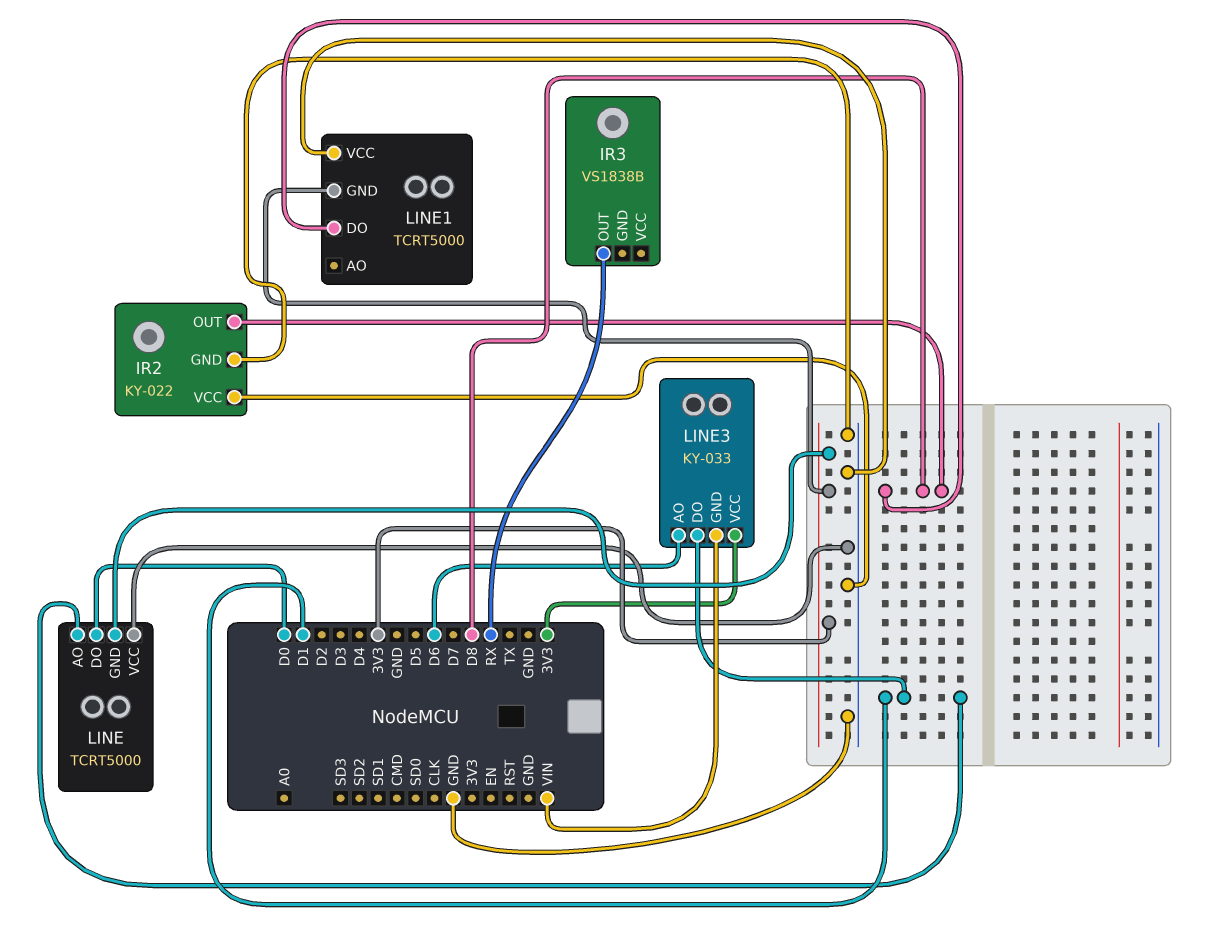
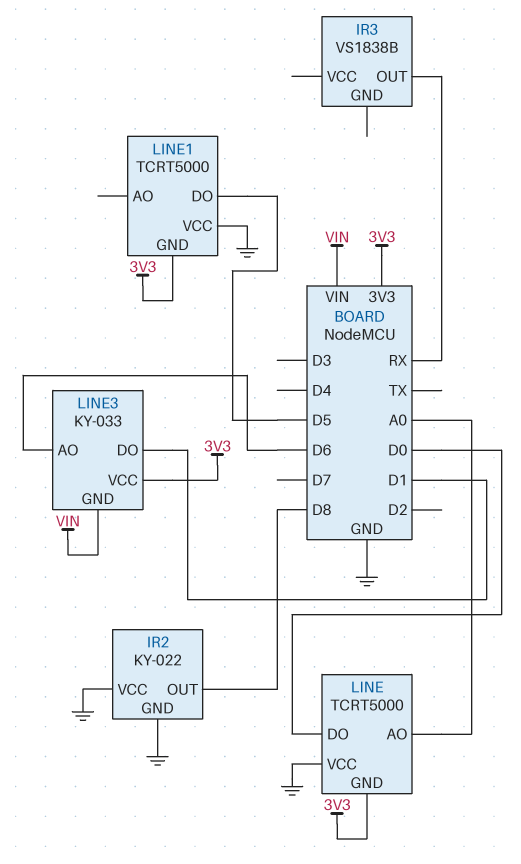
LINE pin AO: D1 -> A0
LINE1 pin DO: D8 -> D5

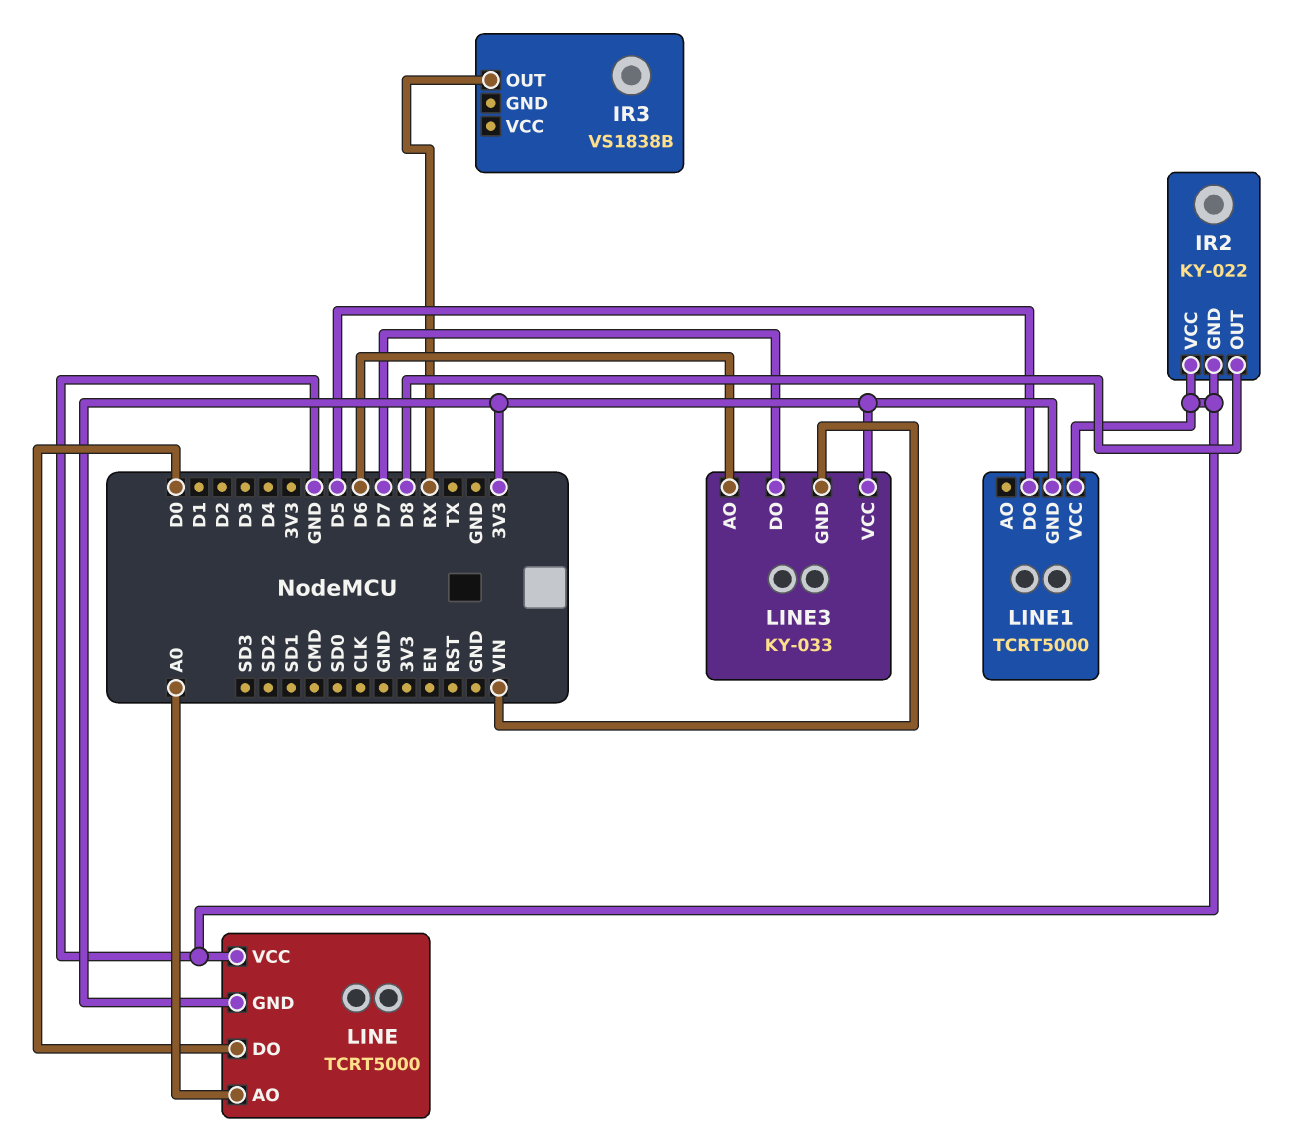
LINE3 pin DO: D1 -> D7

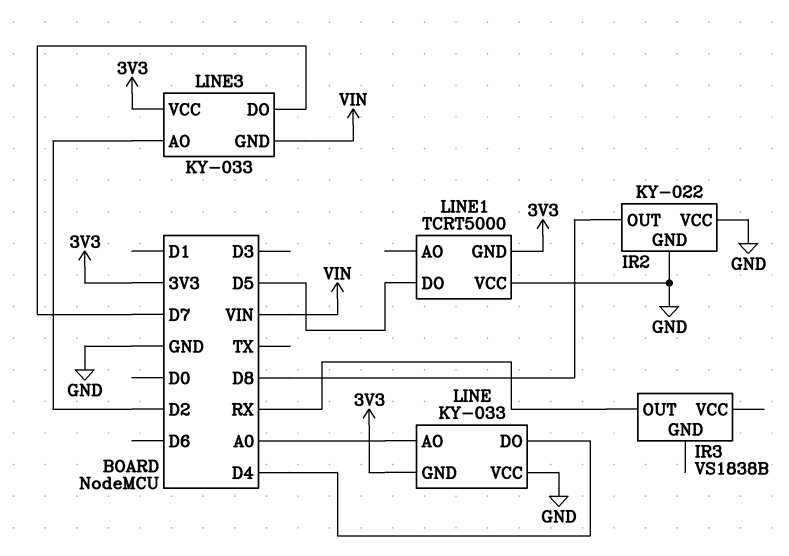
LINE: TCRT5000 -> KY-033
LINE pin DO: D0 -> D4
LINE3 pin AO: D6 -> D2

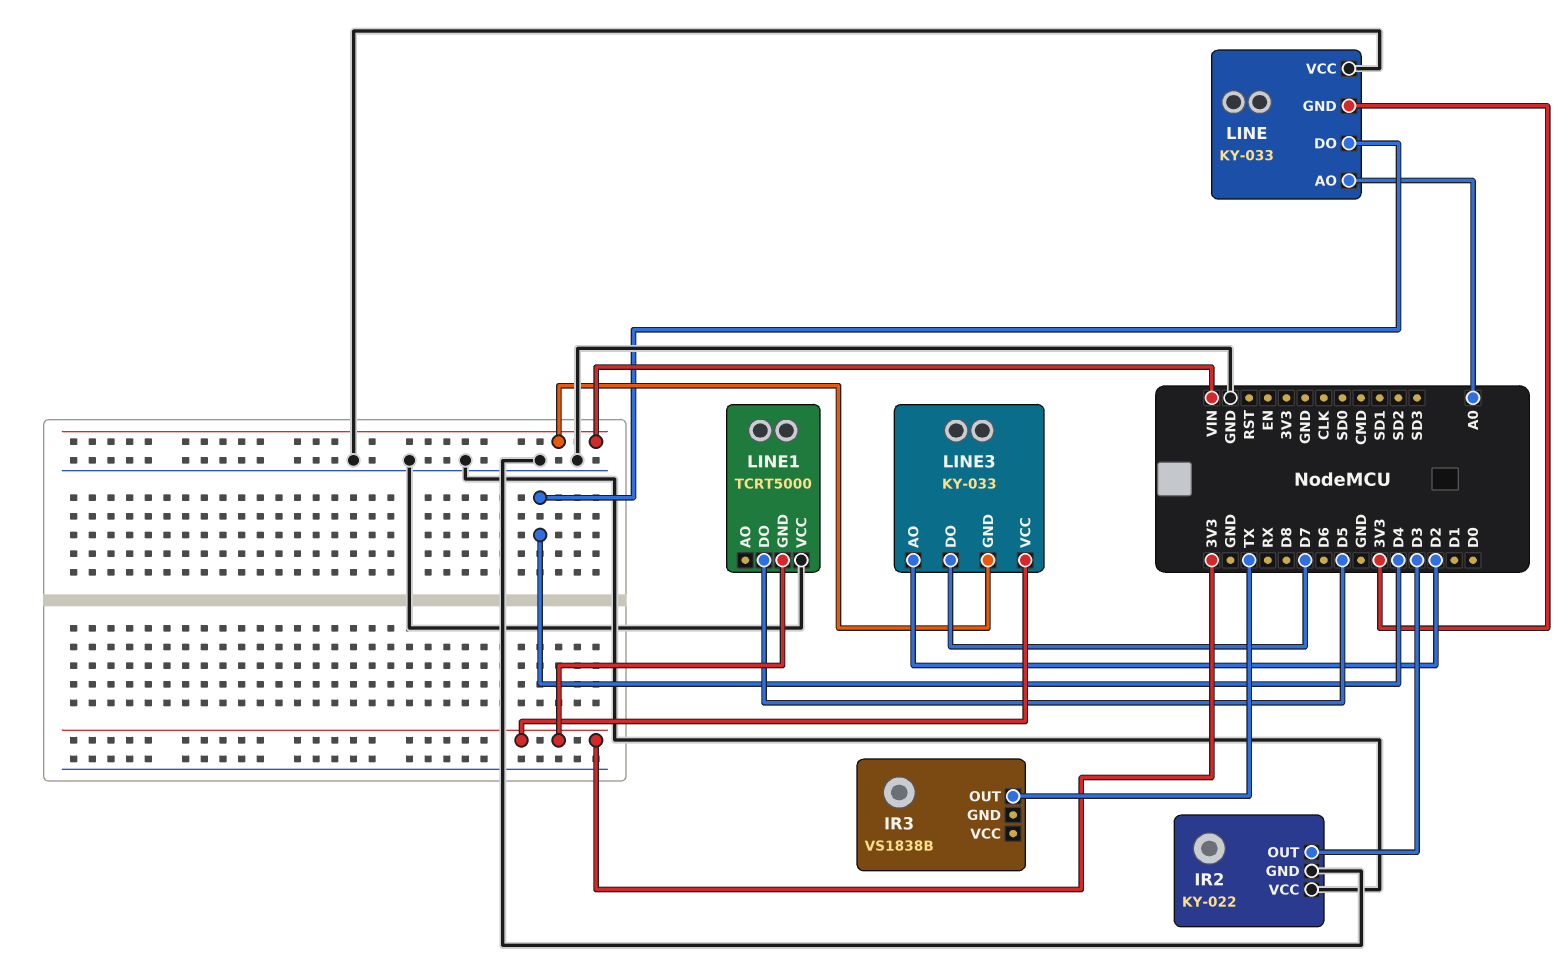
IR2 pin OUT: D8 -> D3
IR3 pin OUT: RX -> TX

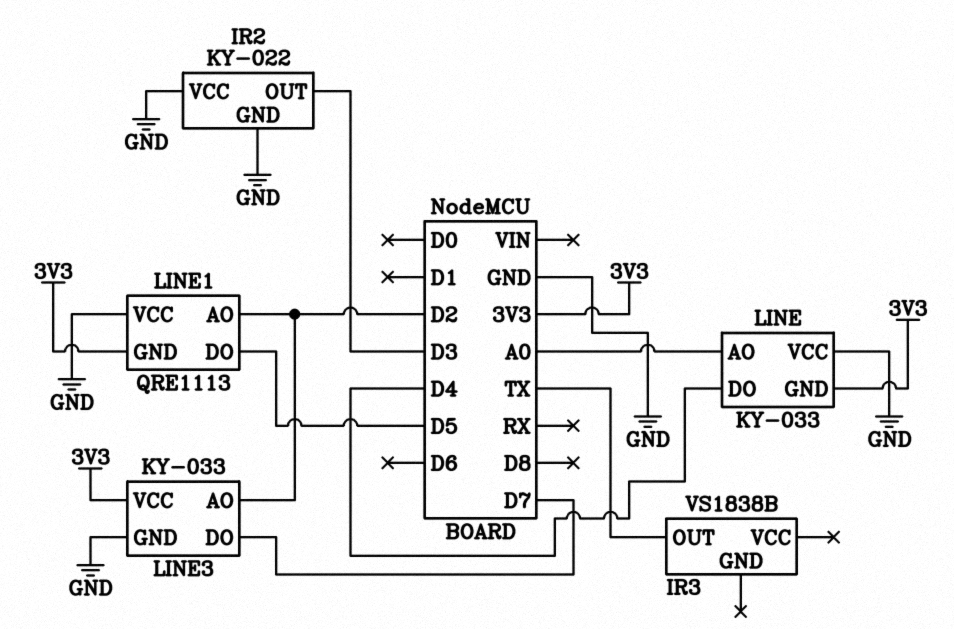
LINE1: TCRT5000 -> QRE1113
LINE1 pin AO: none -> D2
LINE3 pin GND: VIN -> GND

